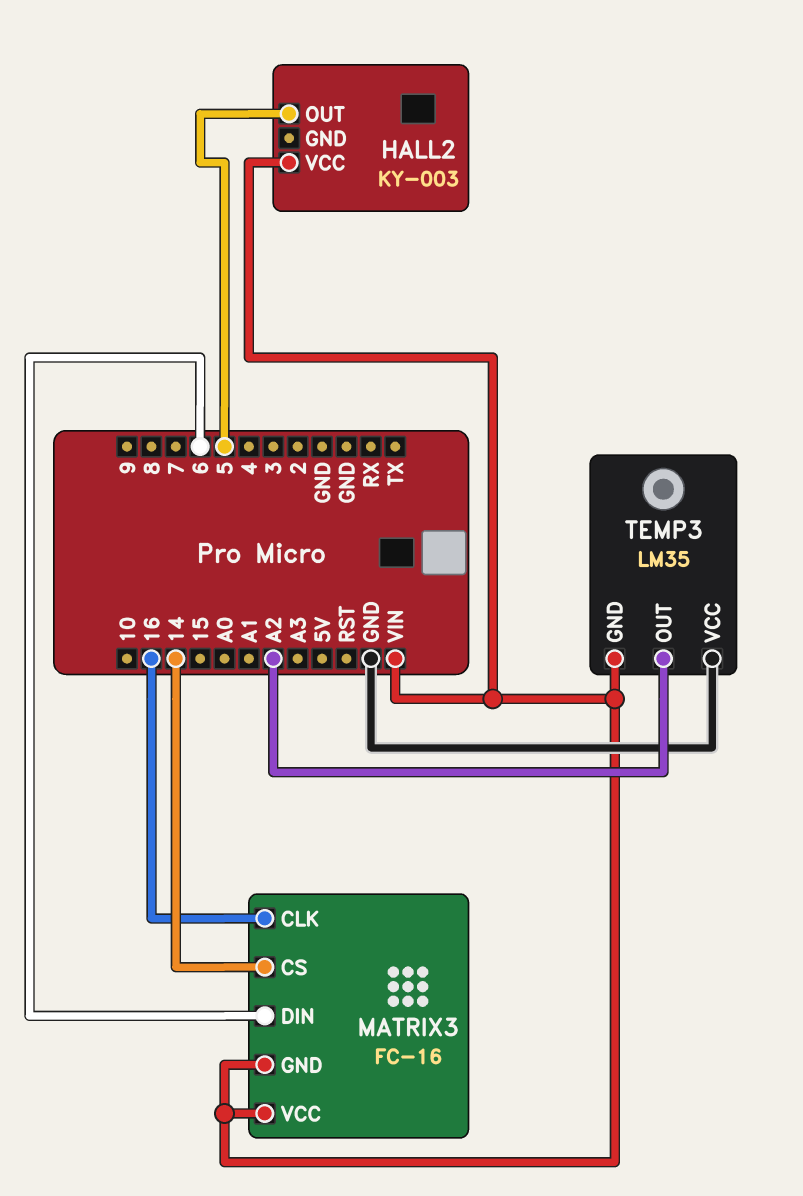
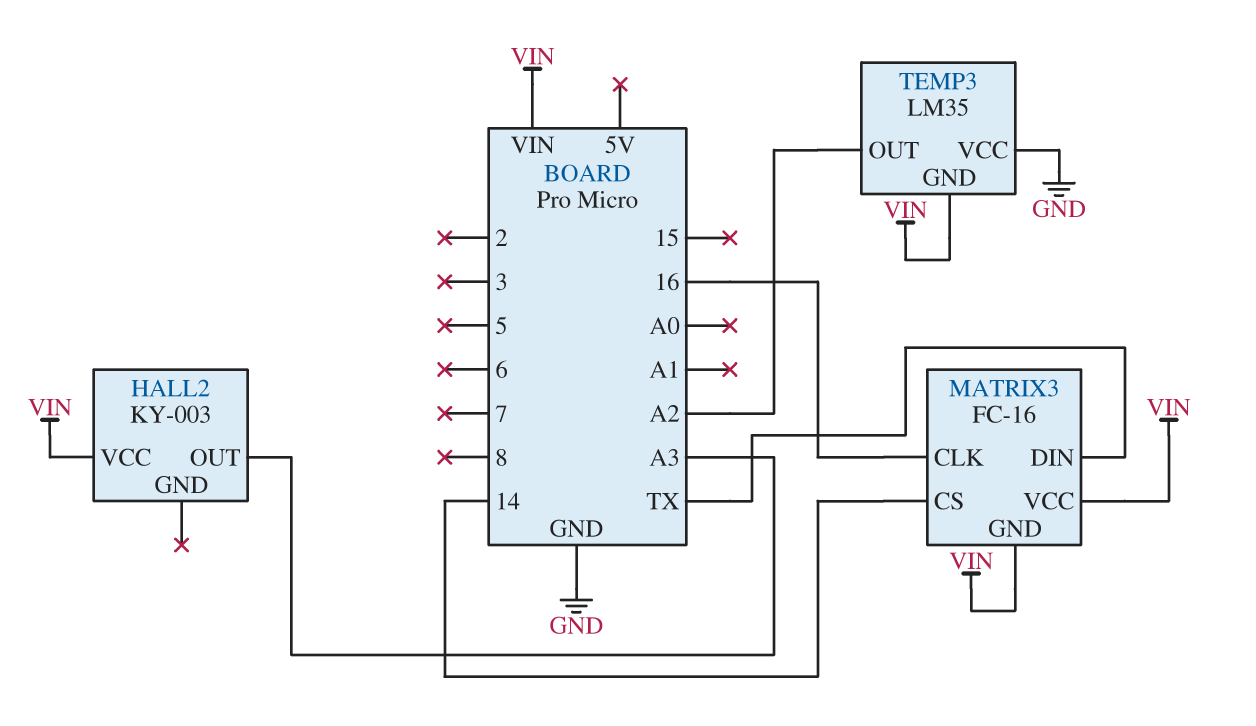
HALL2 pin OUT: 5 -> A3
MATRIX3 pin DIN: 6 -> TX

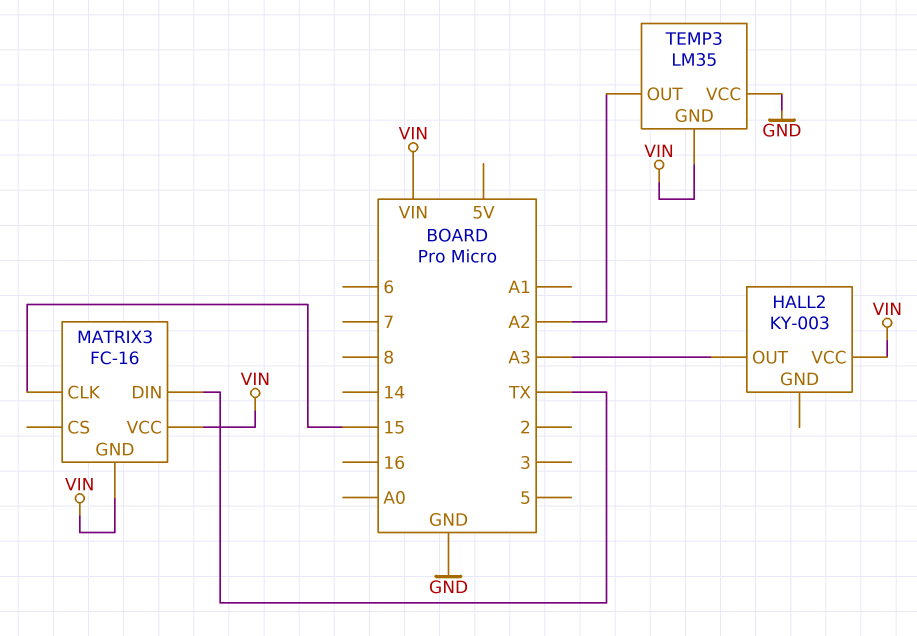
MATRIX3 pin CLK: 16 -> 15
MATRIX3 pin CS: 14 -> none

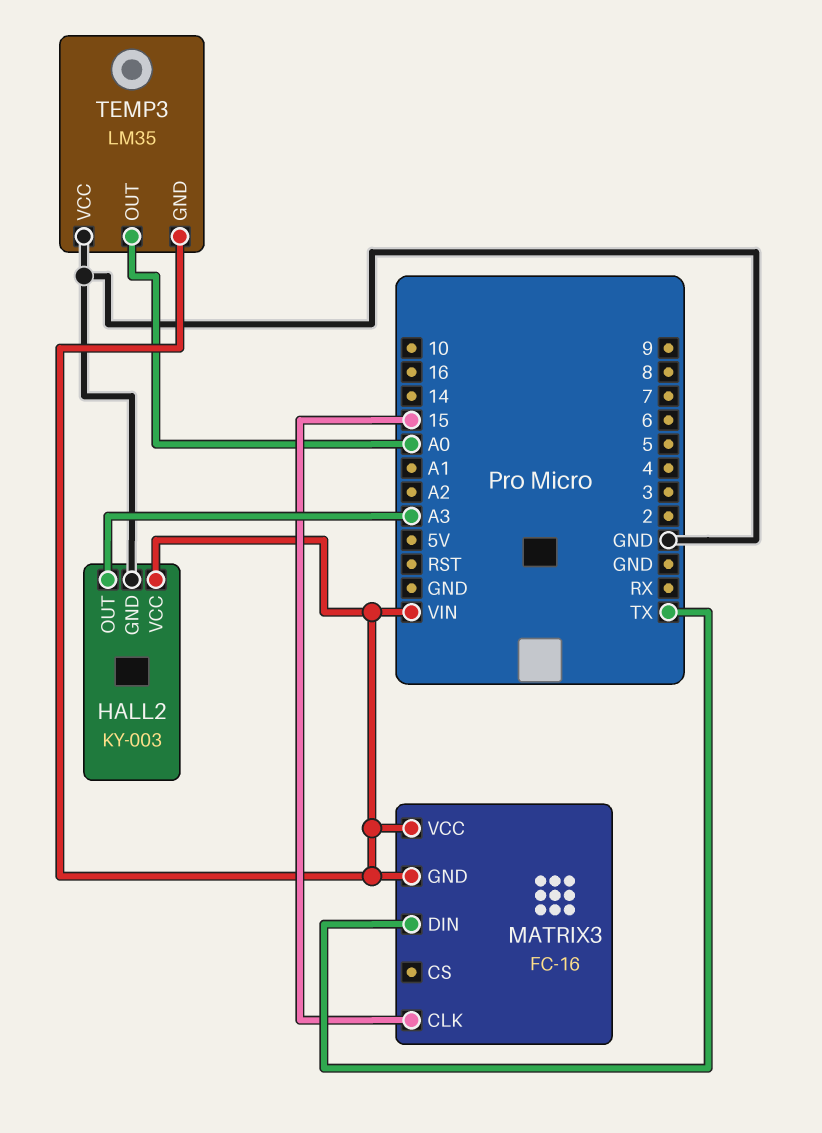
HALL2 pin GND: none -> GND
TEMP3 pin OUT: A2 -> A0

